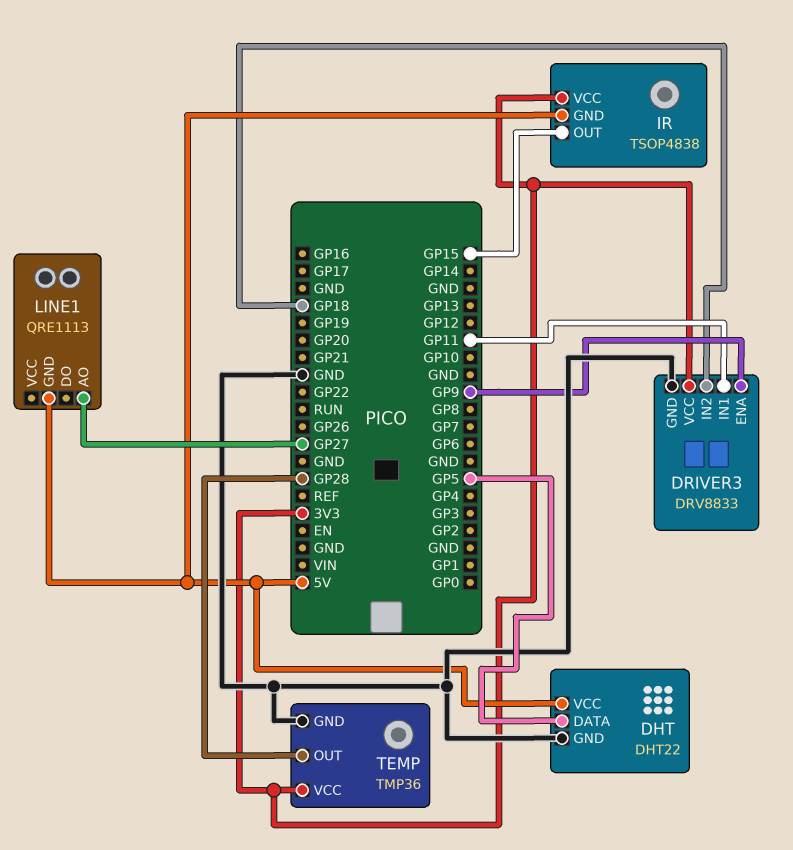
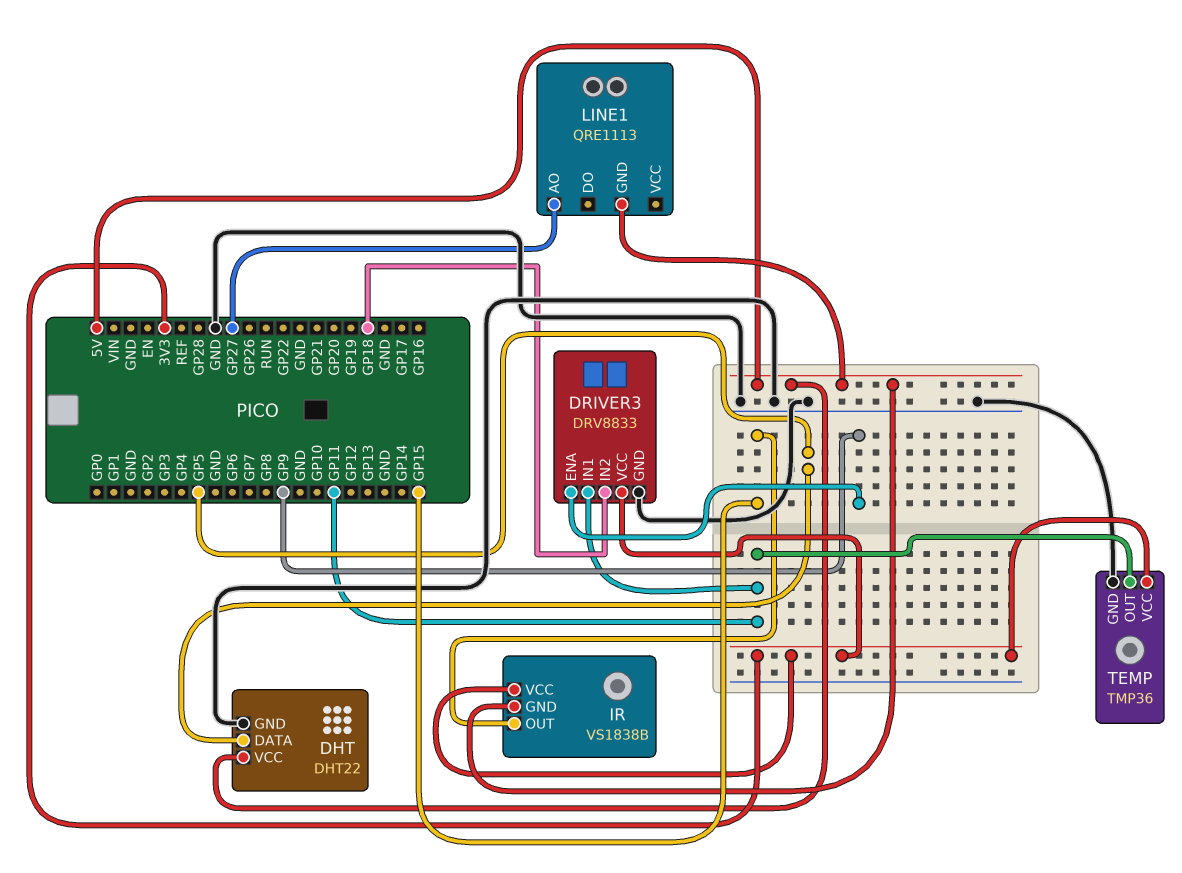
IR: TSOP4838 -> VS1838B
TEMP pin OUT: GP28 -> GP11

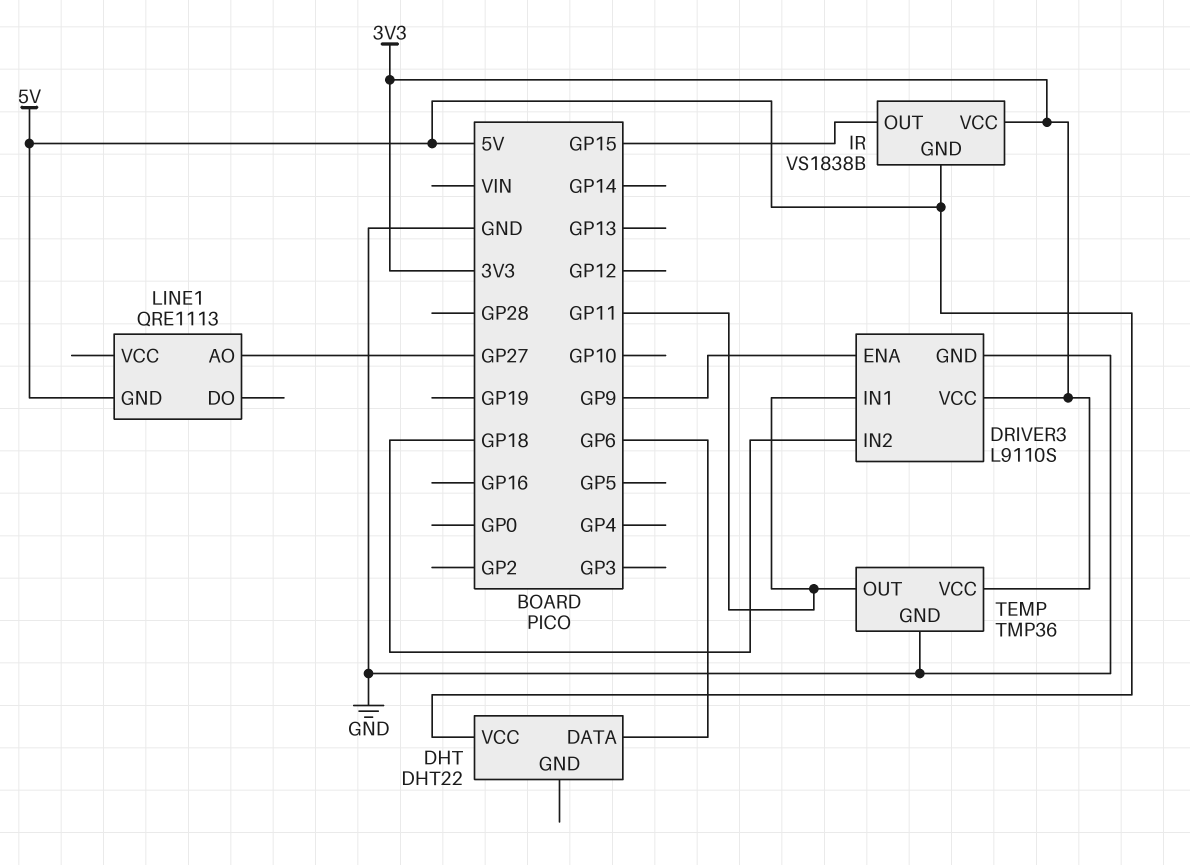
DHT pin DATA: GP5 -> GP6
DHT pin GND: GND -> none
DRIVER3: DRV8833 -> L9110S

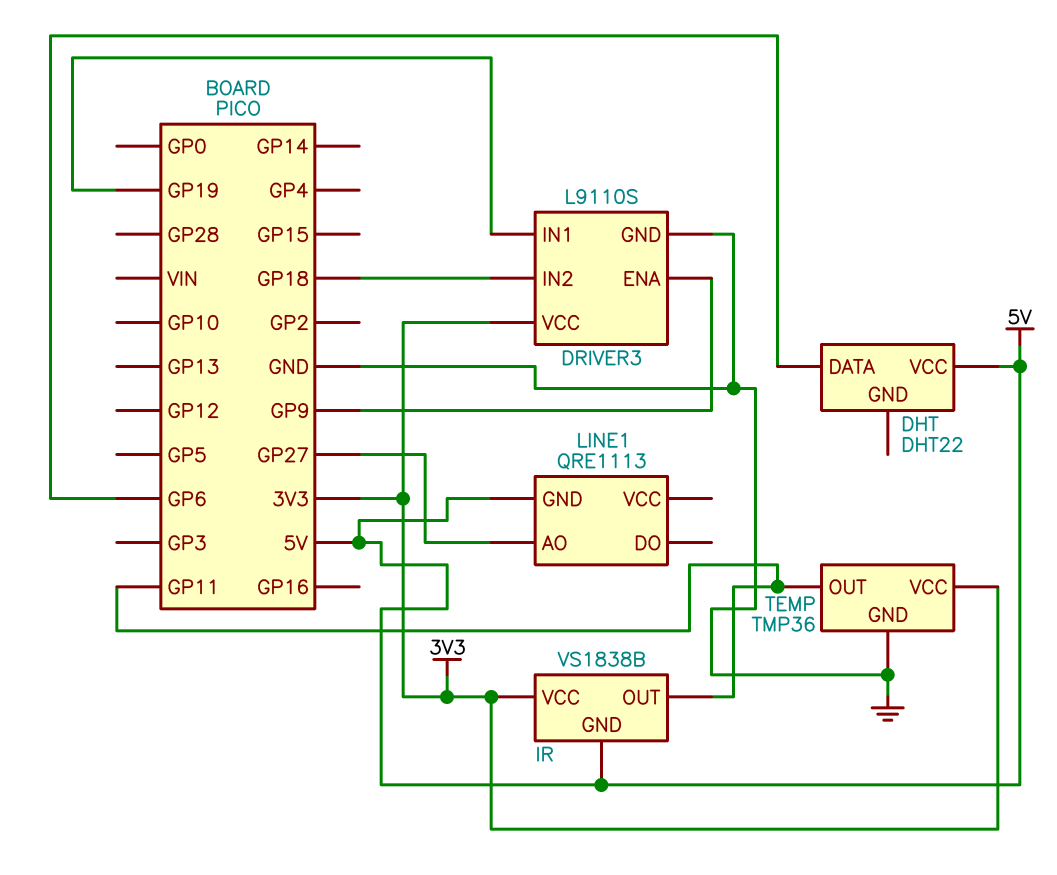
DRIVER3 pin IN1: GP11 -> GP19
IR pin OUT: GP15 -> GP11

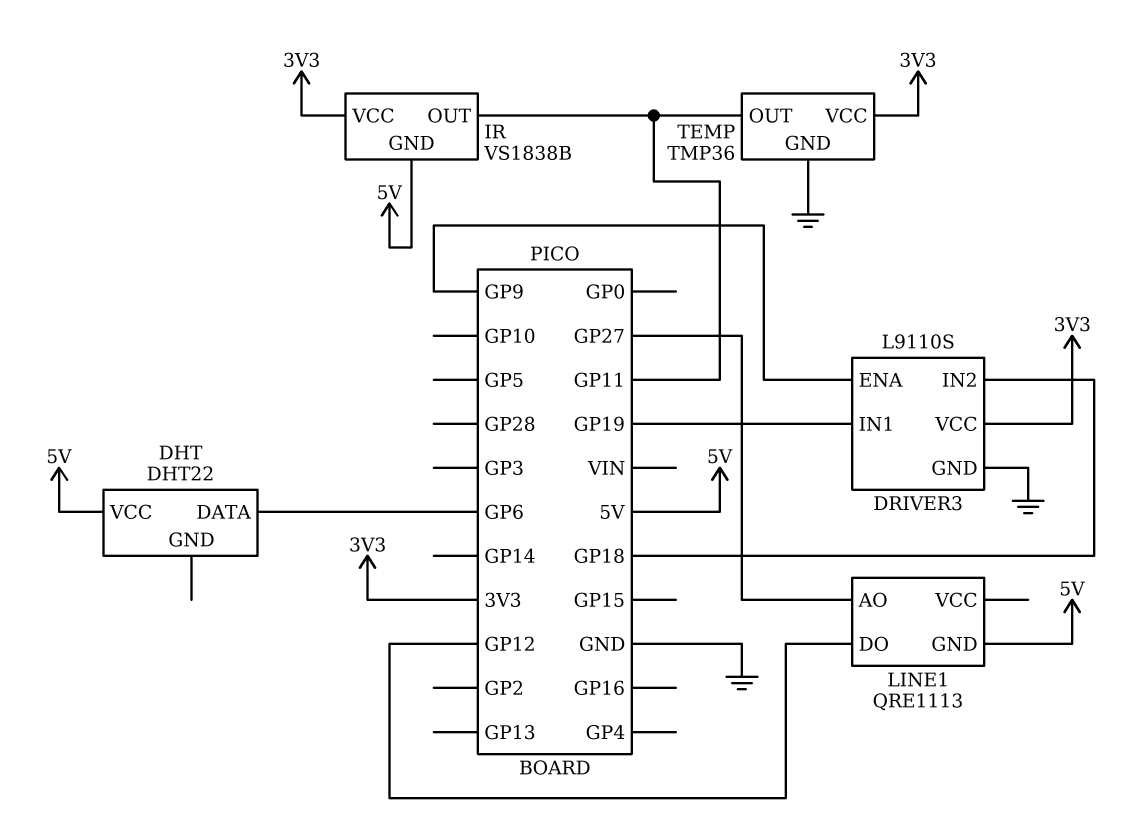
LINE1 pin DO: none -> GP12

